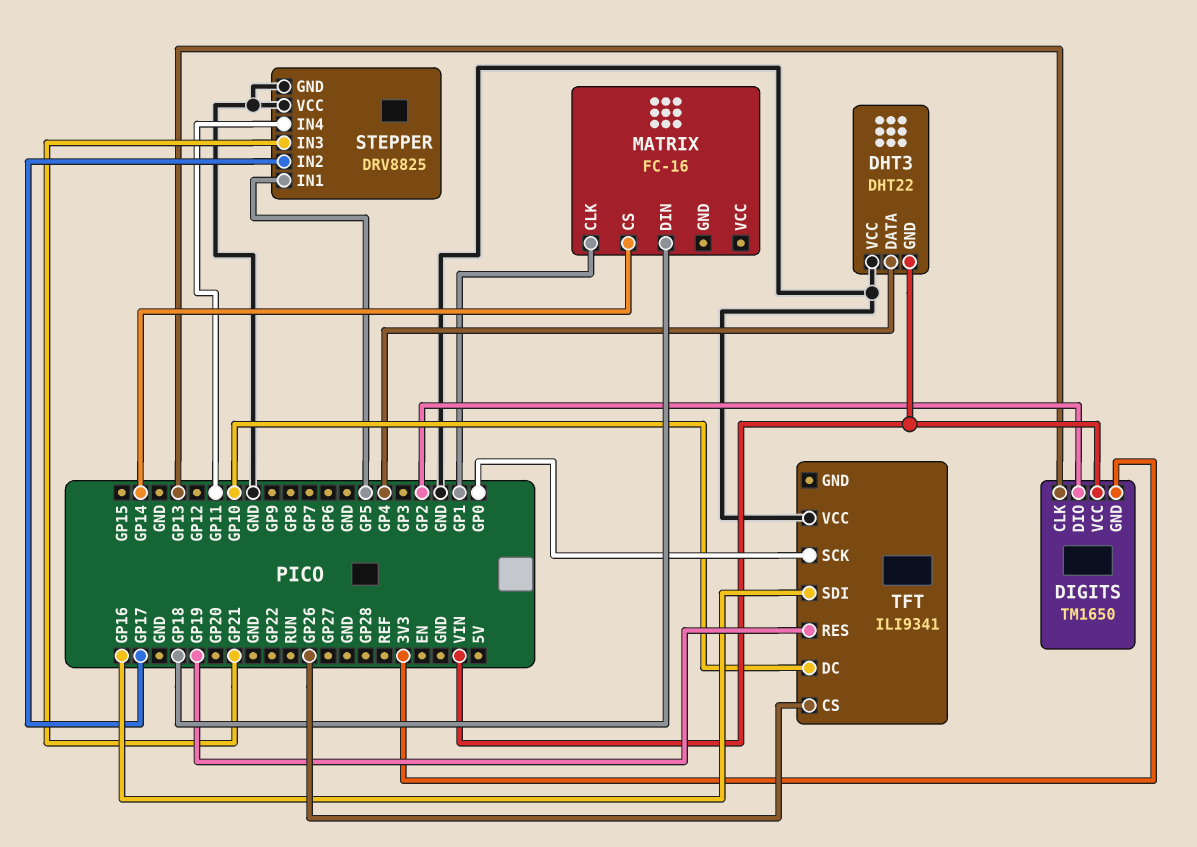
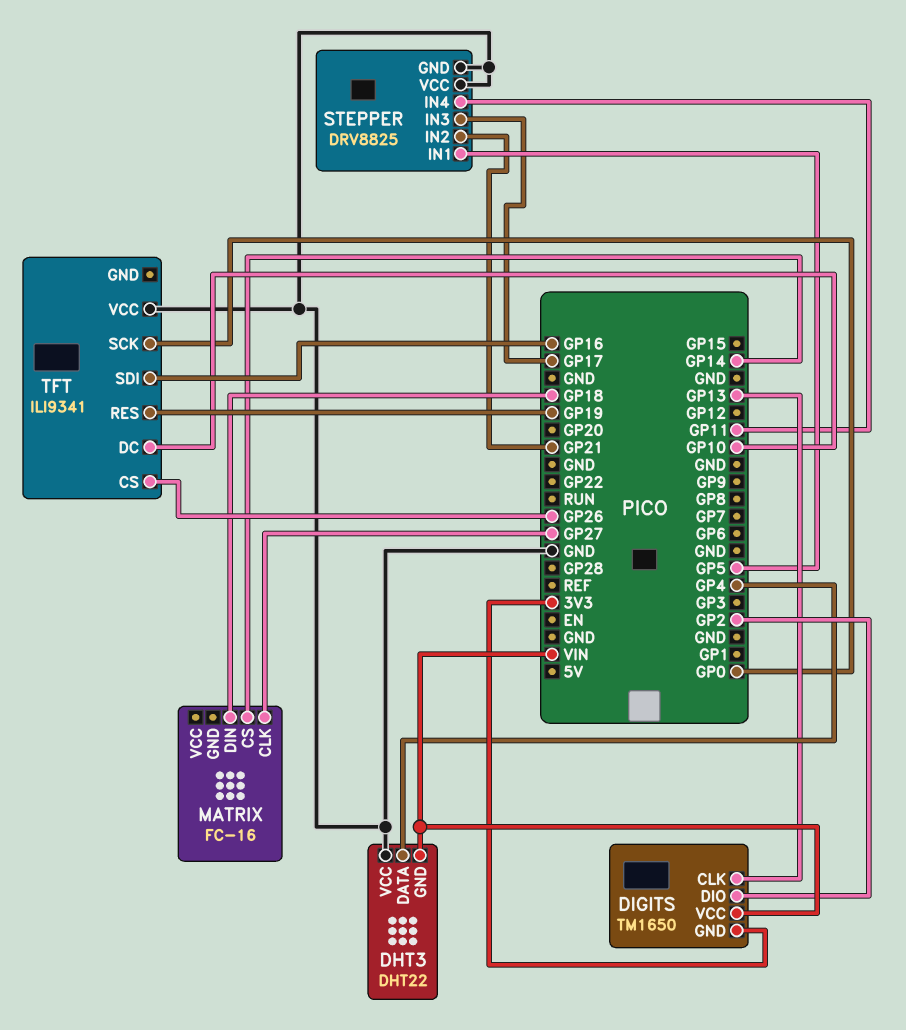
MATRIX pin CLK: GP1 -> GP27
STEPPER pin IN2: GP17 -> GP21
STEPPER pin IN3: GP21 -> GP17

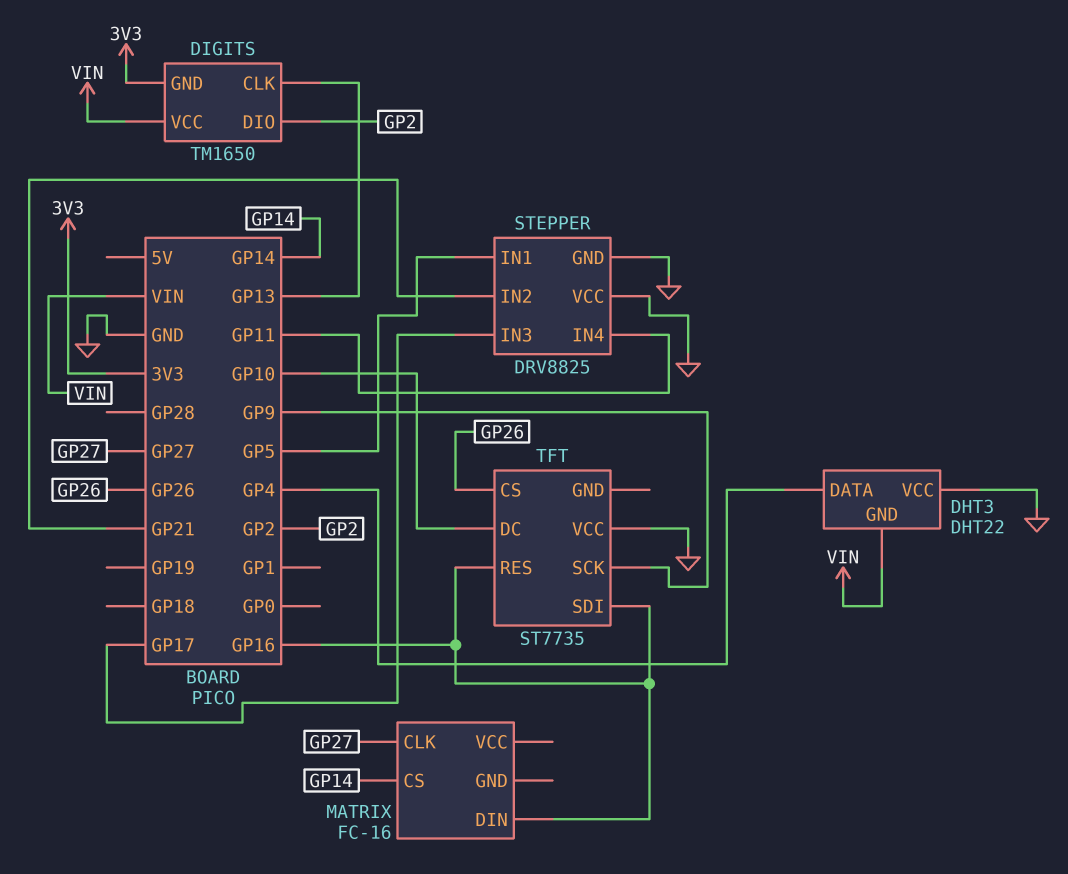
MATRIX pin DIN: GP18 -> GP16
TFT: ILI9341 -> ST7735
TFT pin RES: GP19 -> GP16
TFT pin SCK: GP0 -> GP9

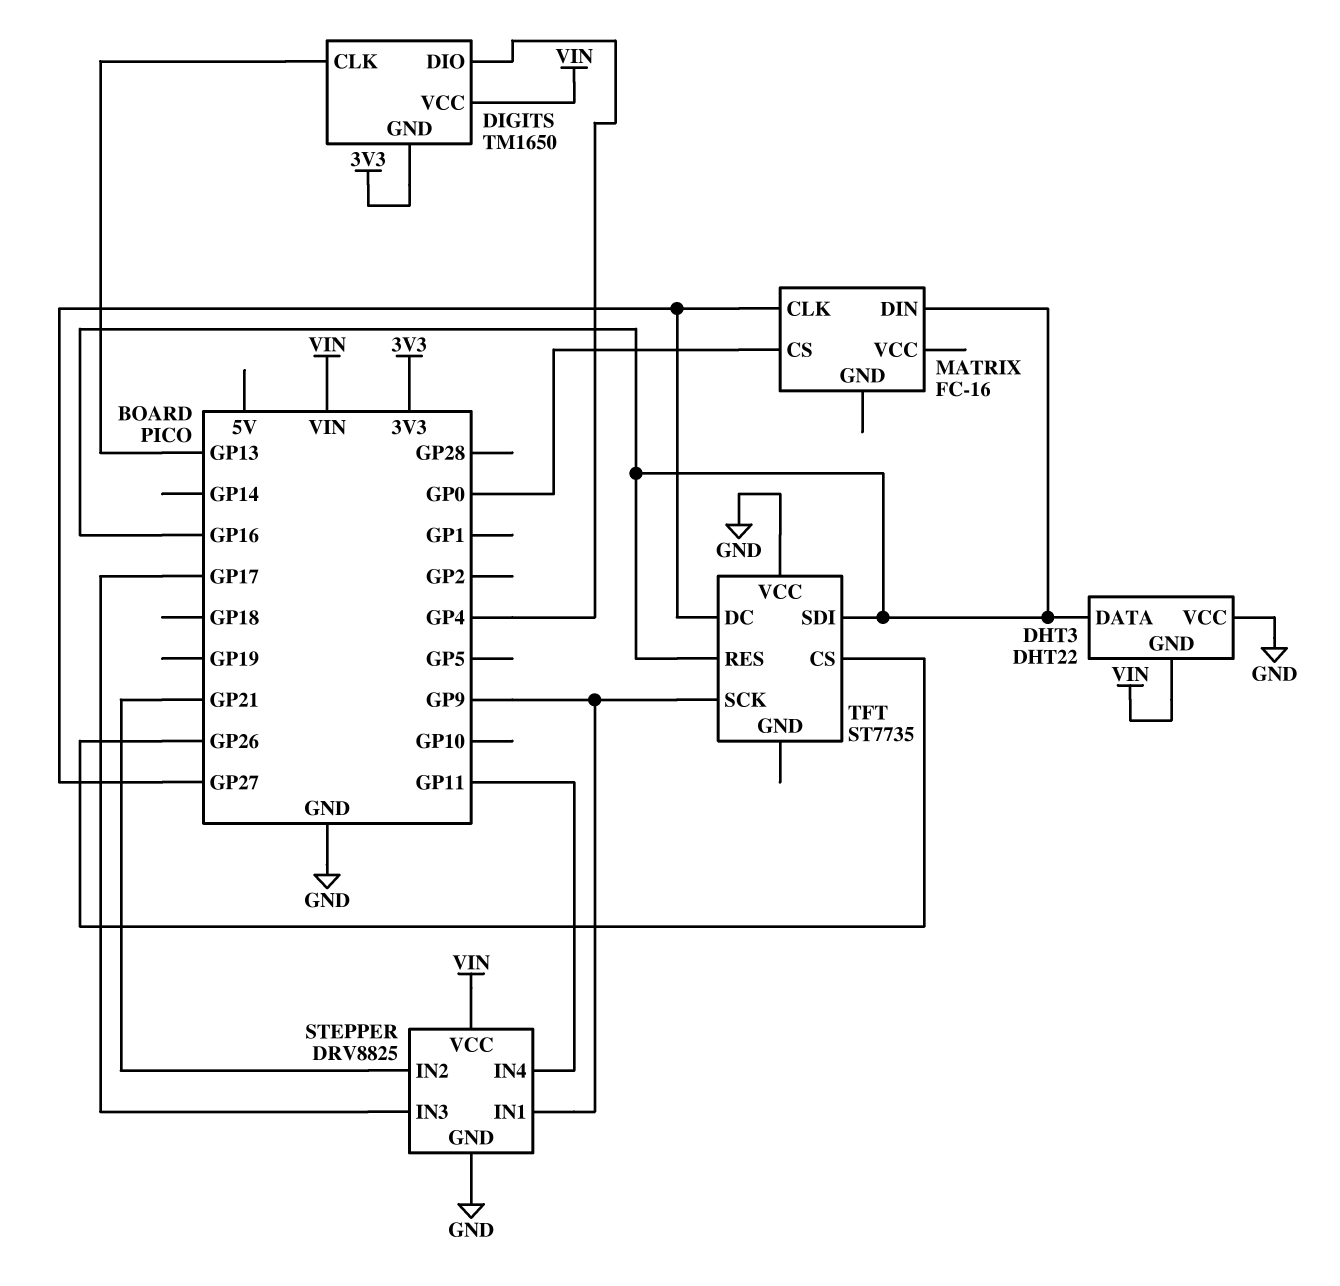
DHT3 pin DATA: GP4 -> GP16
DIGITS pin DIO: GP2 -> GP4
MATRIX pin CS: GP14 -> GP0
STEPPER pin IN1: GP5 -> GP9
STEPPER pin VCC: GND -> VIN
TFT pin DC: GP10 -> GP27

